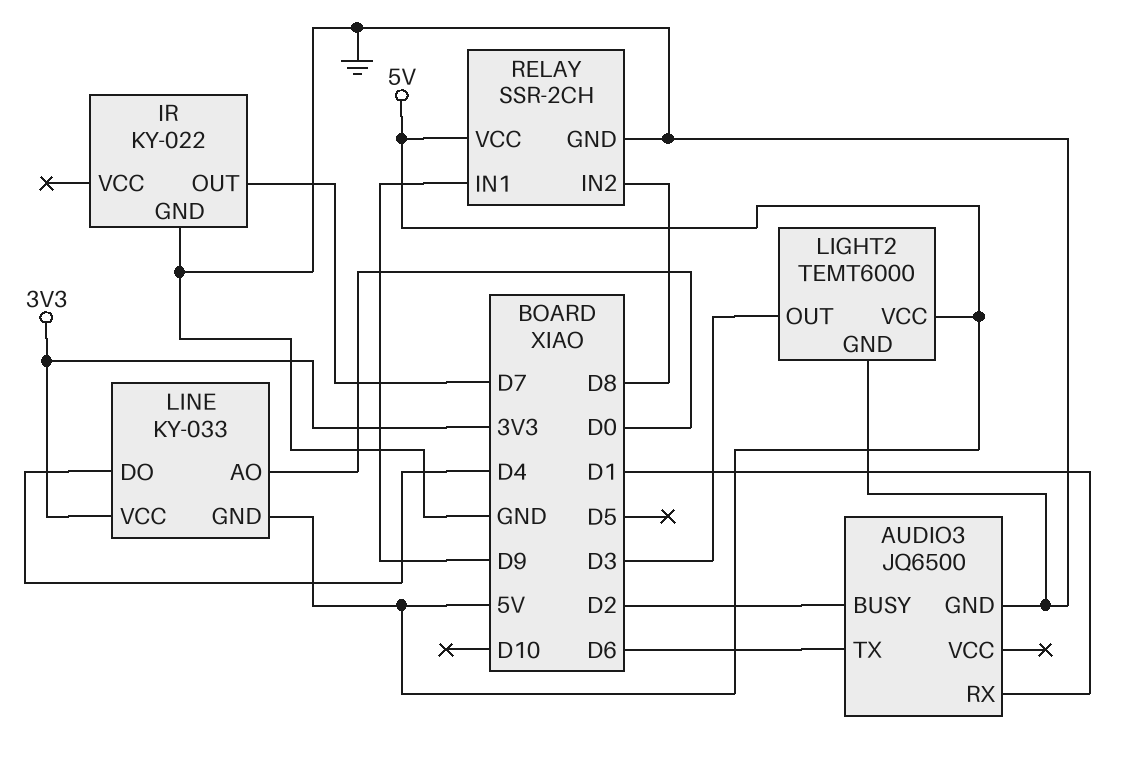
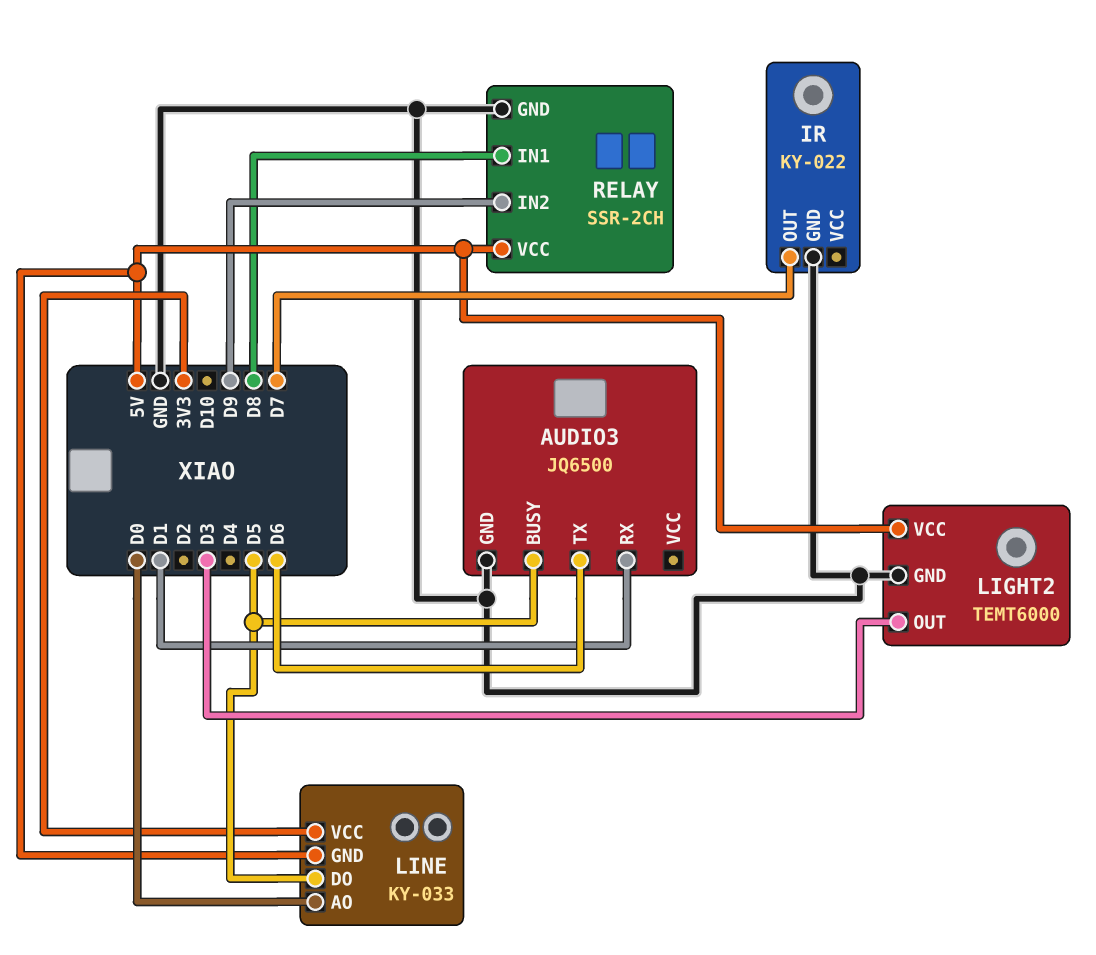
AUDIO3 pin BUSY: D2 -> D5
LINE pin DO: D4 -> D5
RELAY pin IN1: D9 -> D8
RELAY pin IN2: D8 -> D9

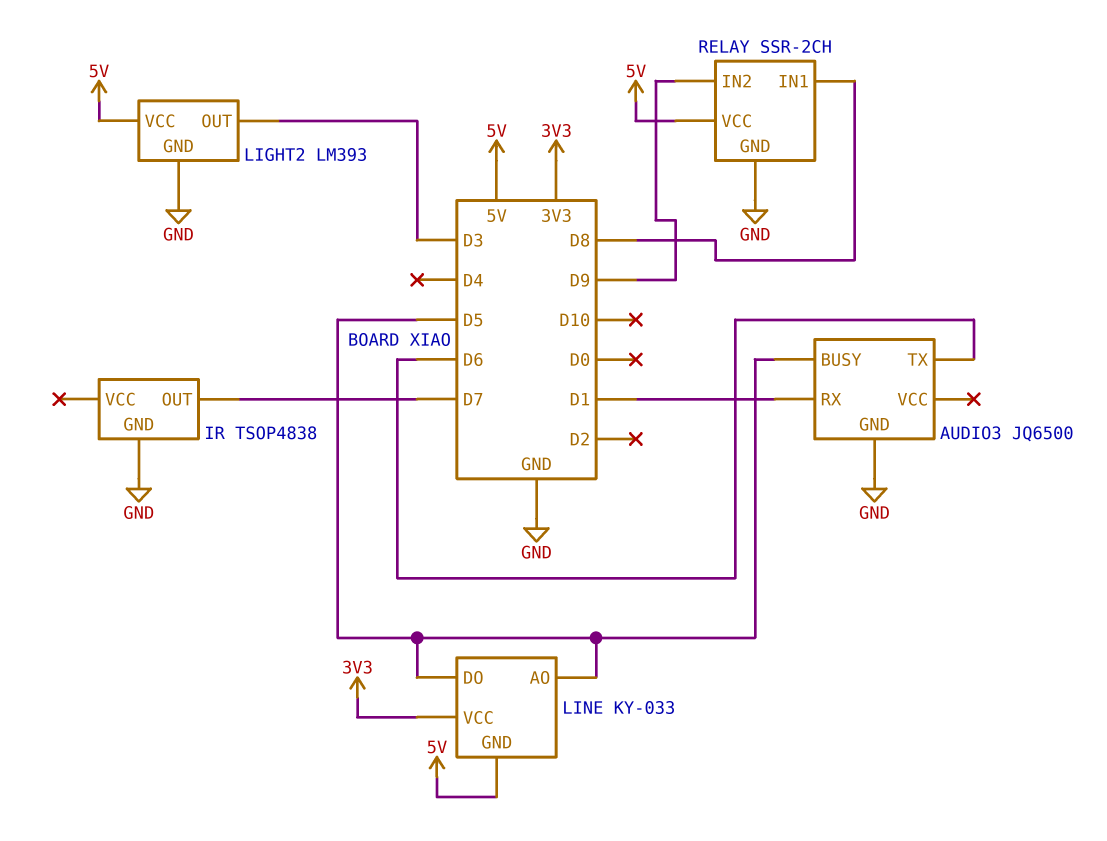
IR: KY-022 -> TSOP4838
LIGHT2: TEMT6000 -> LM393
LINE pin AO: D0 -> D5

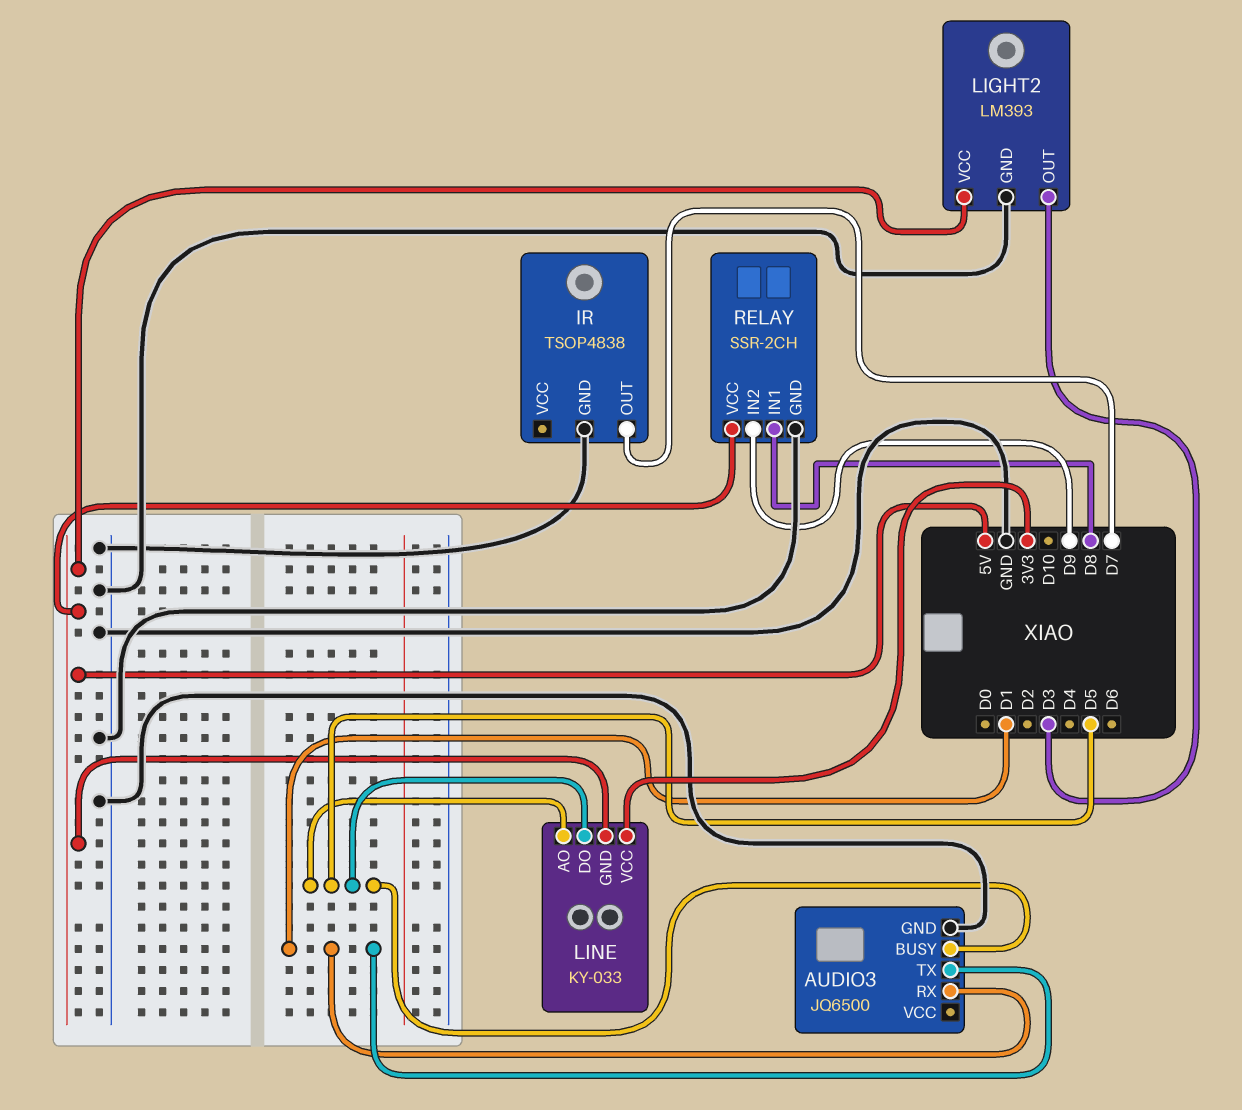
AUDIO3 pin TX: D6 -> D1

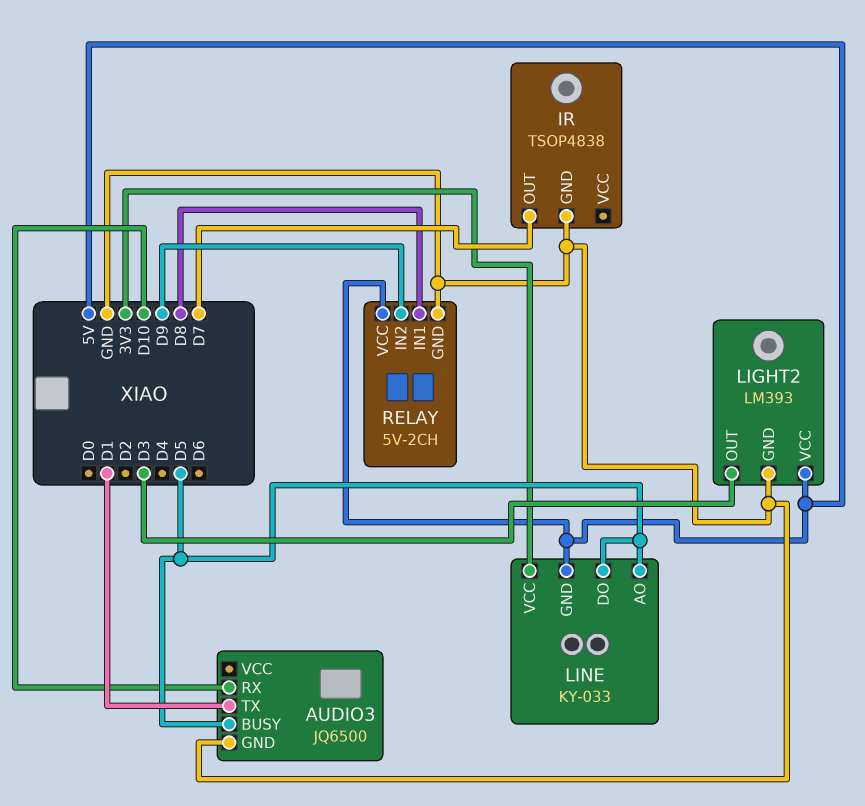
AUDIO3 pin RX: D1 -> D10
RELAY: SSR-2CH -> 5V-2CH

